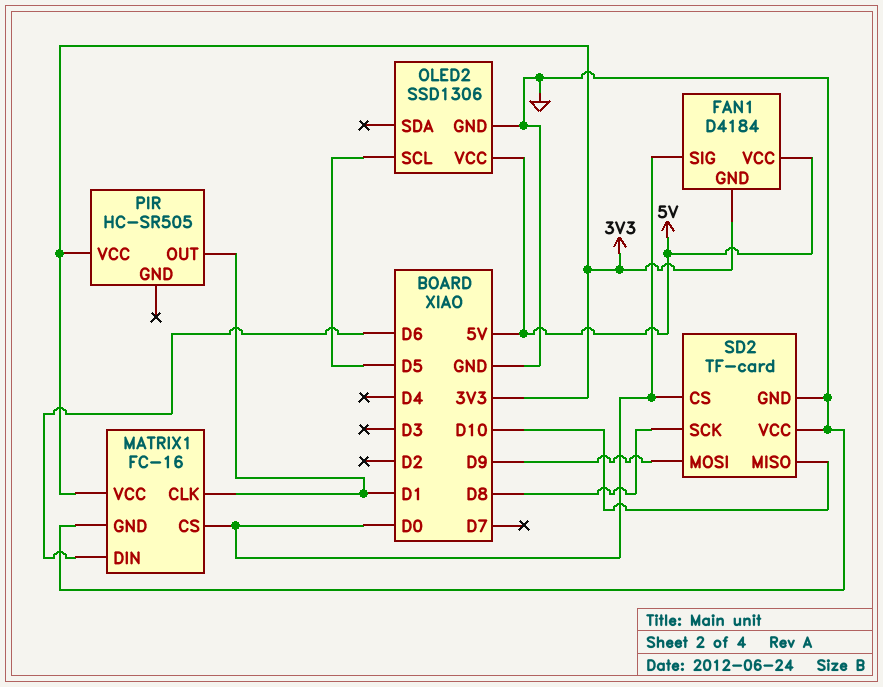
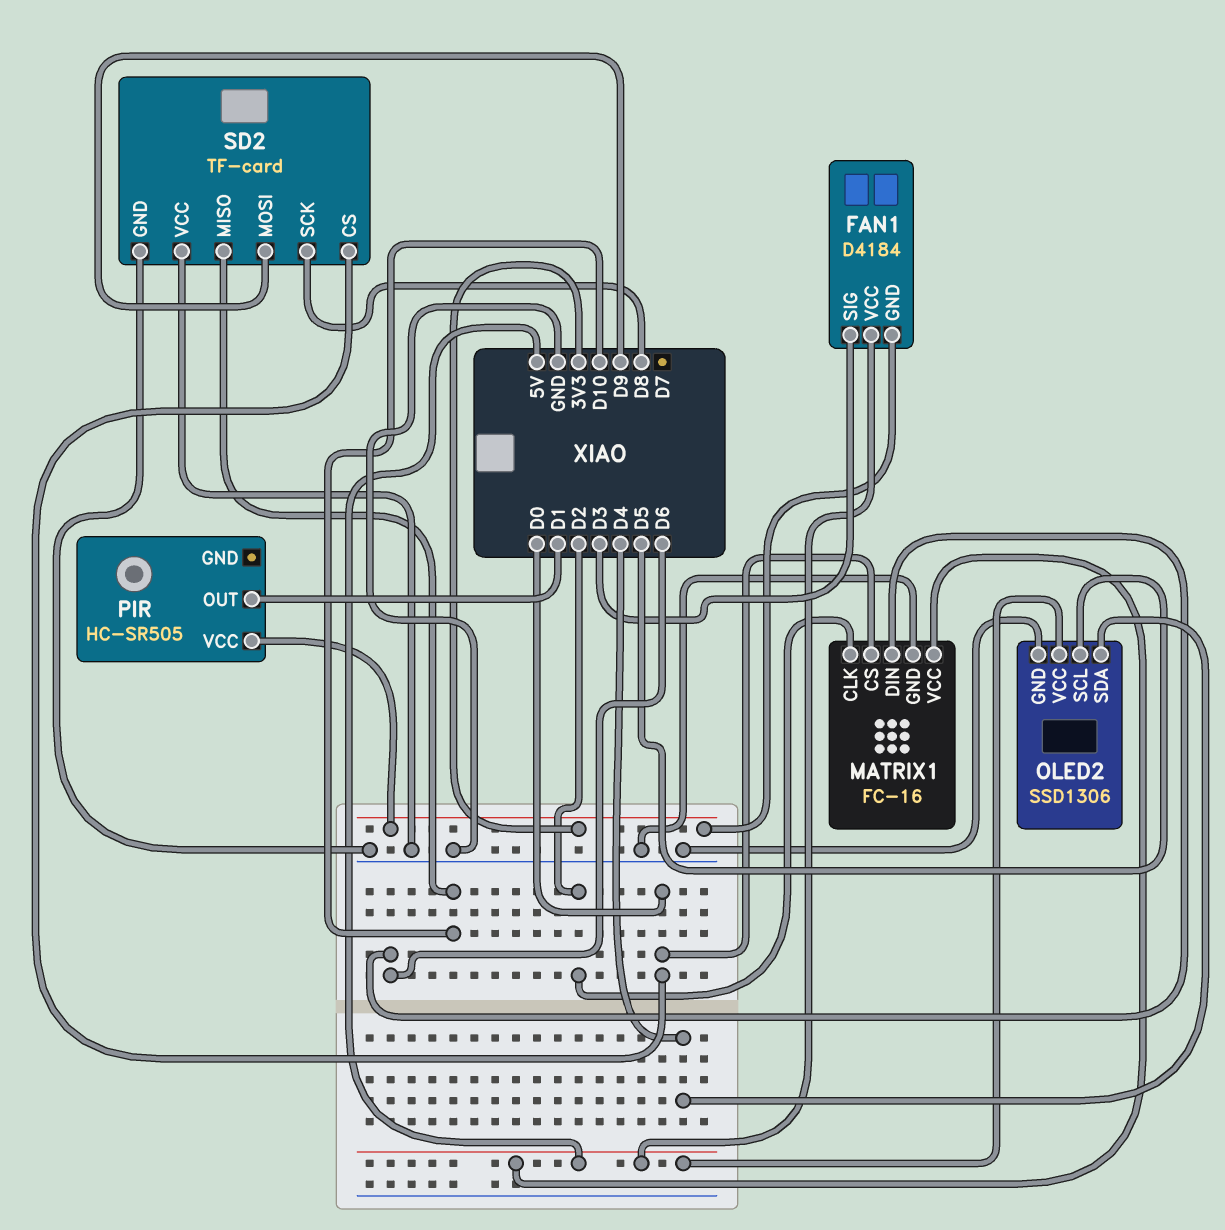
FAN1 pin SIG: D0 -> D3
MATRIX1 pin CLK: D1 -> D2
MATRIX1 pin VCC: 3V3 -> 5V
OLED2 pin SDA: none -> D4

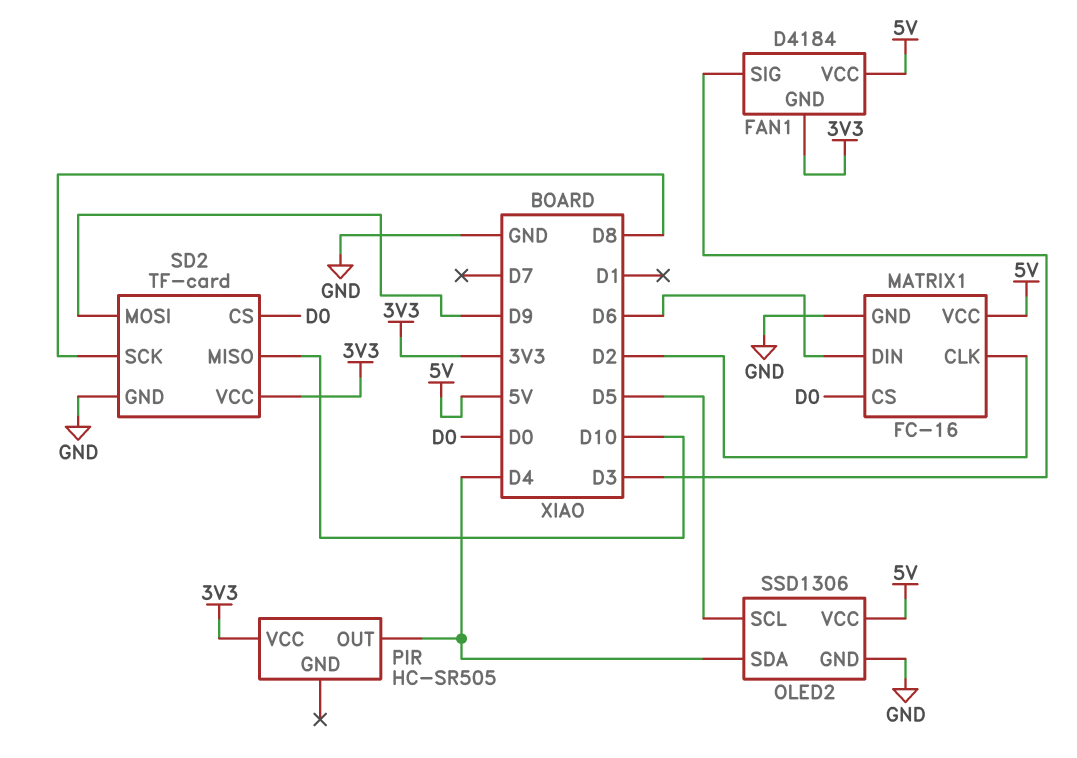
PIR pin OUT: D1 -> D4
SD2 pin VCC: GND -> 3V3

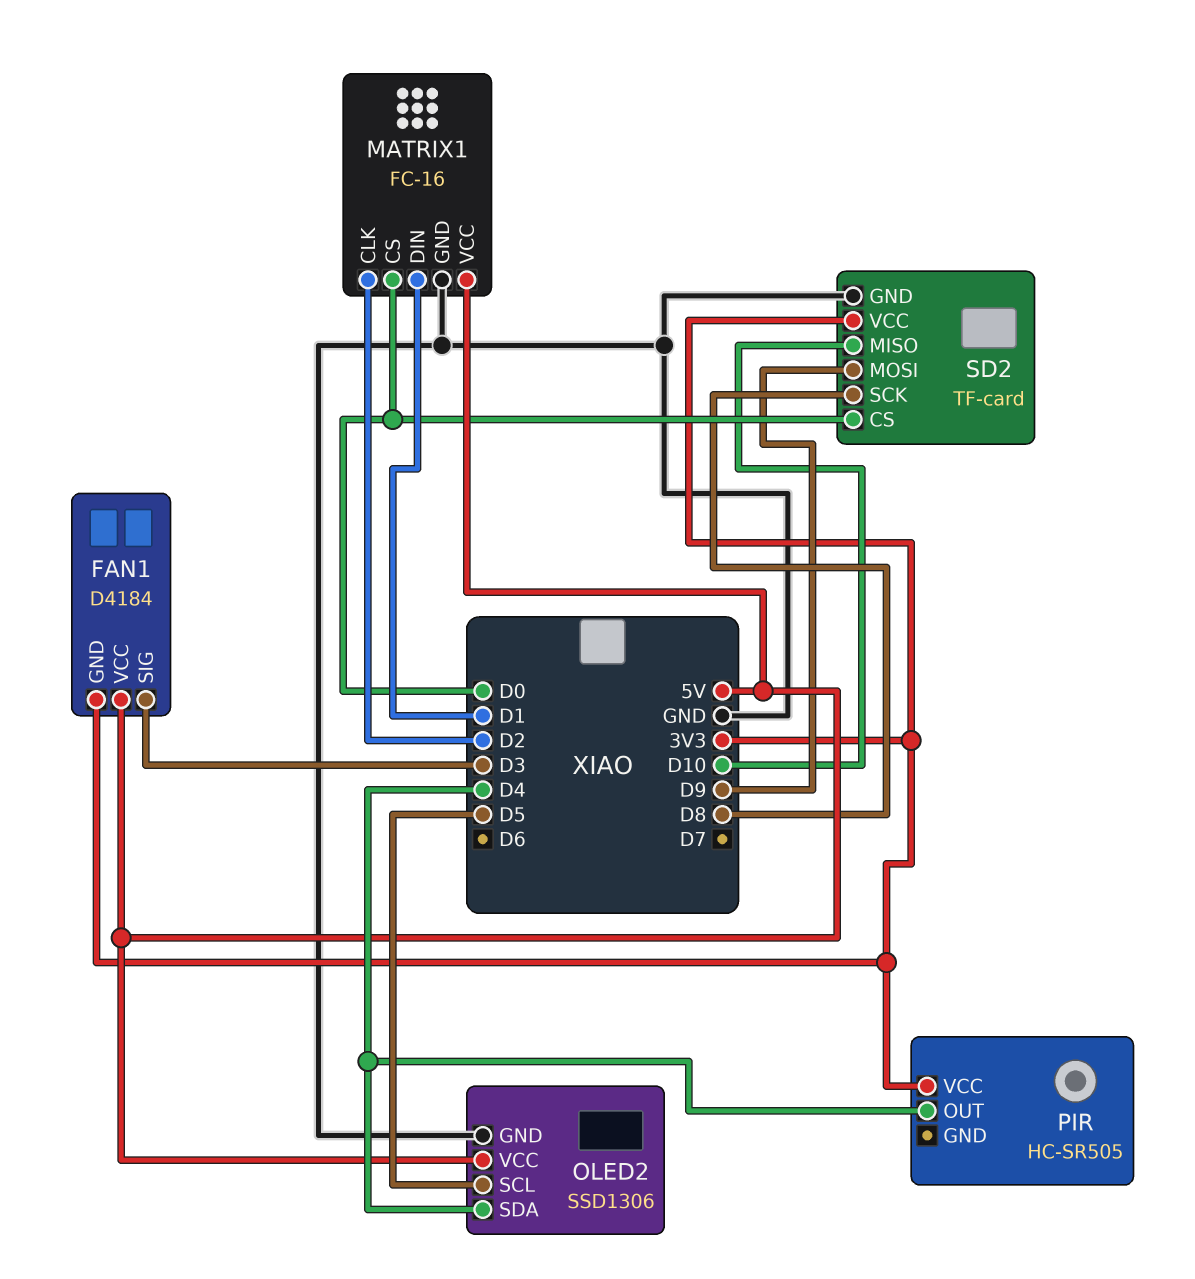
MATRIX1 pin DIN: D6 -> D1

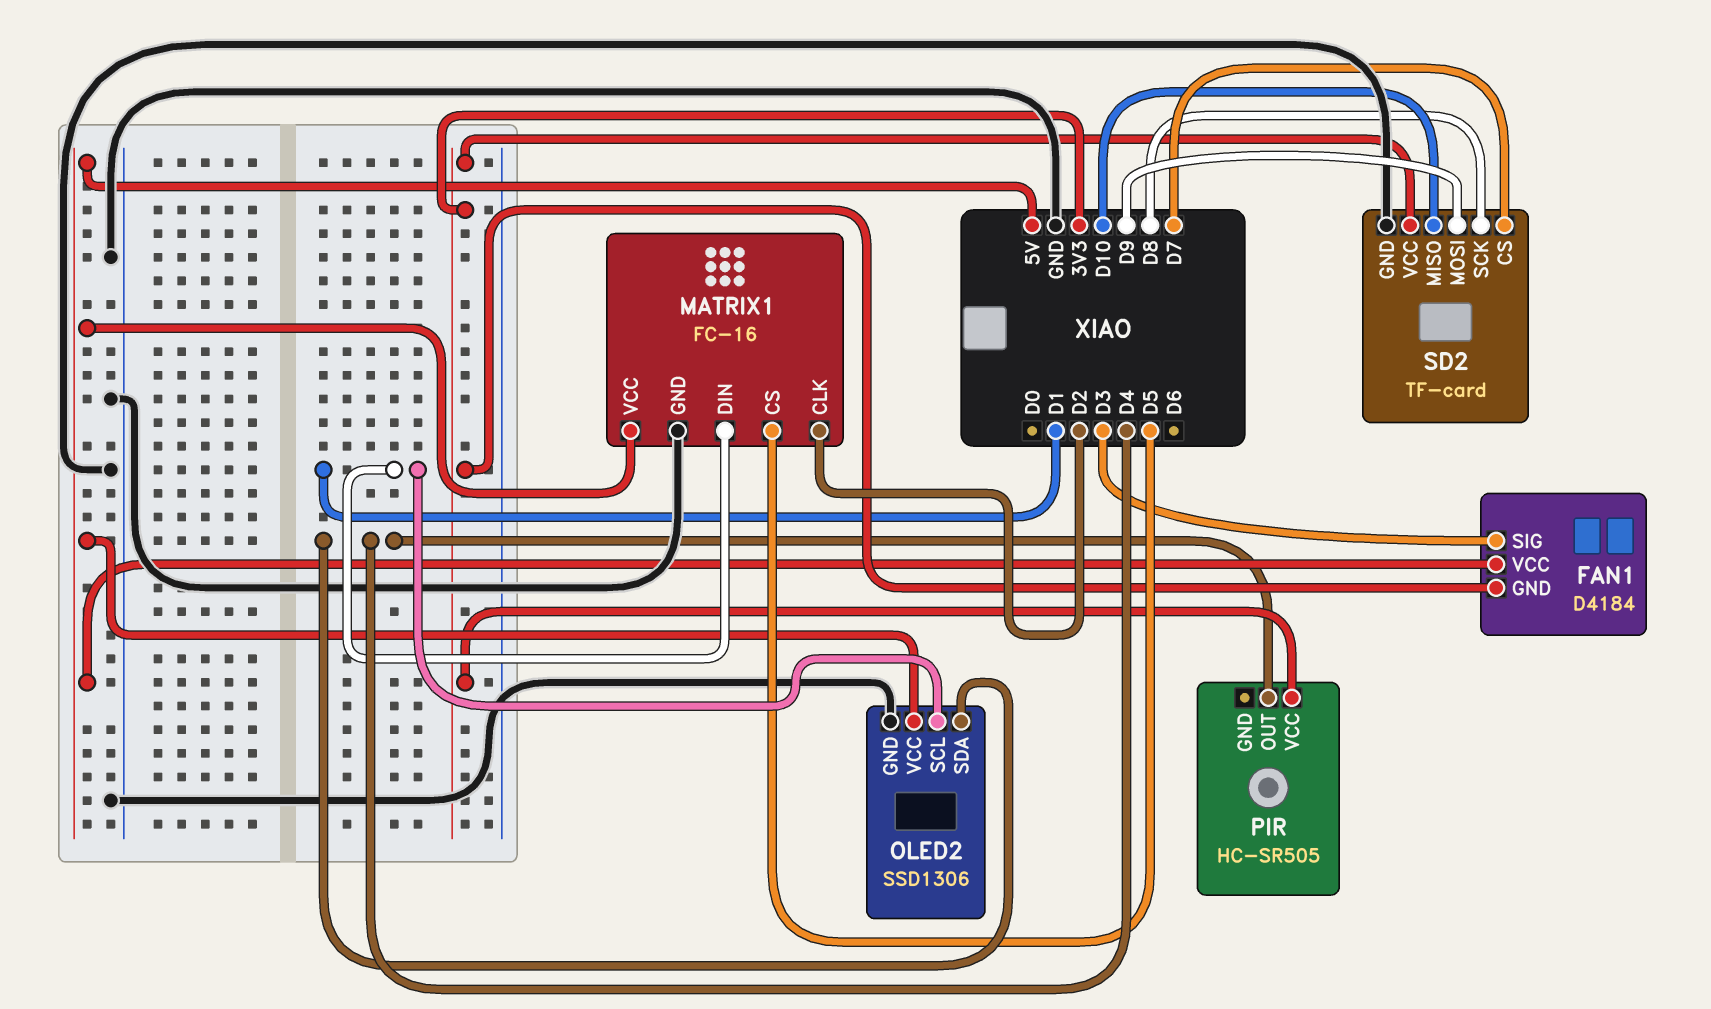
MATRIX1 pin CS: D0 -> D5
OLED2 pin SCL: D5 -> D1
SD2 pin CS: D0 -> D7

